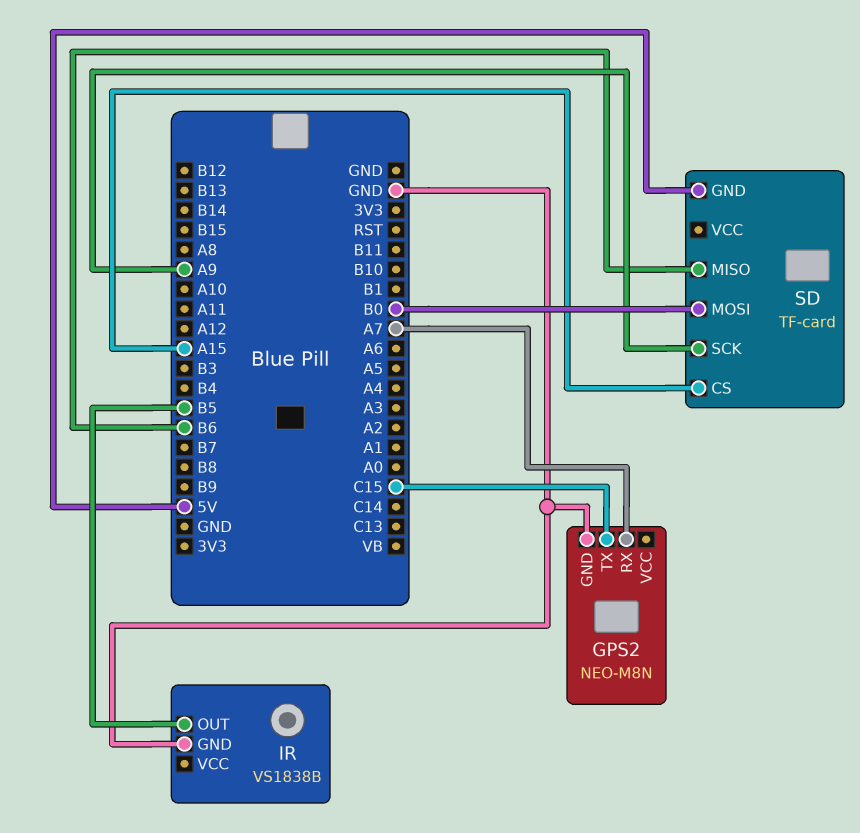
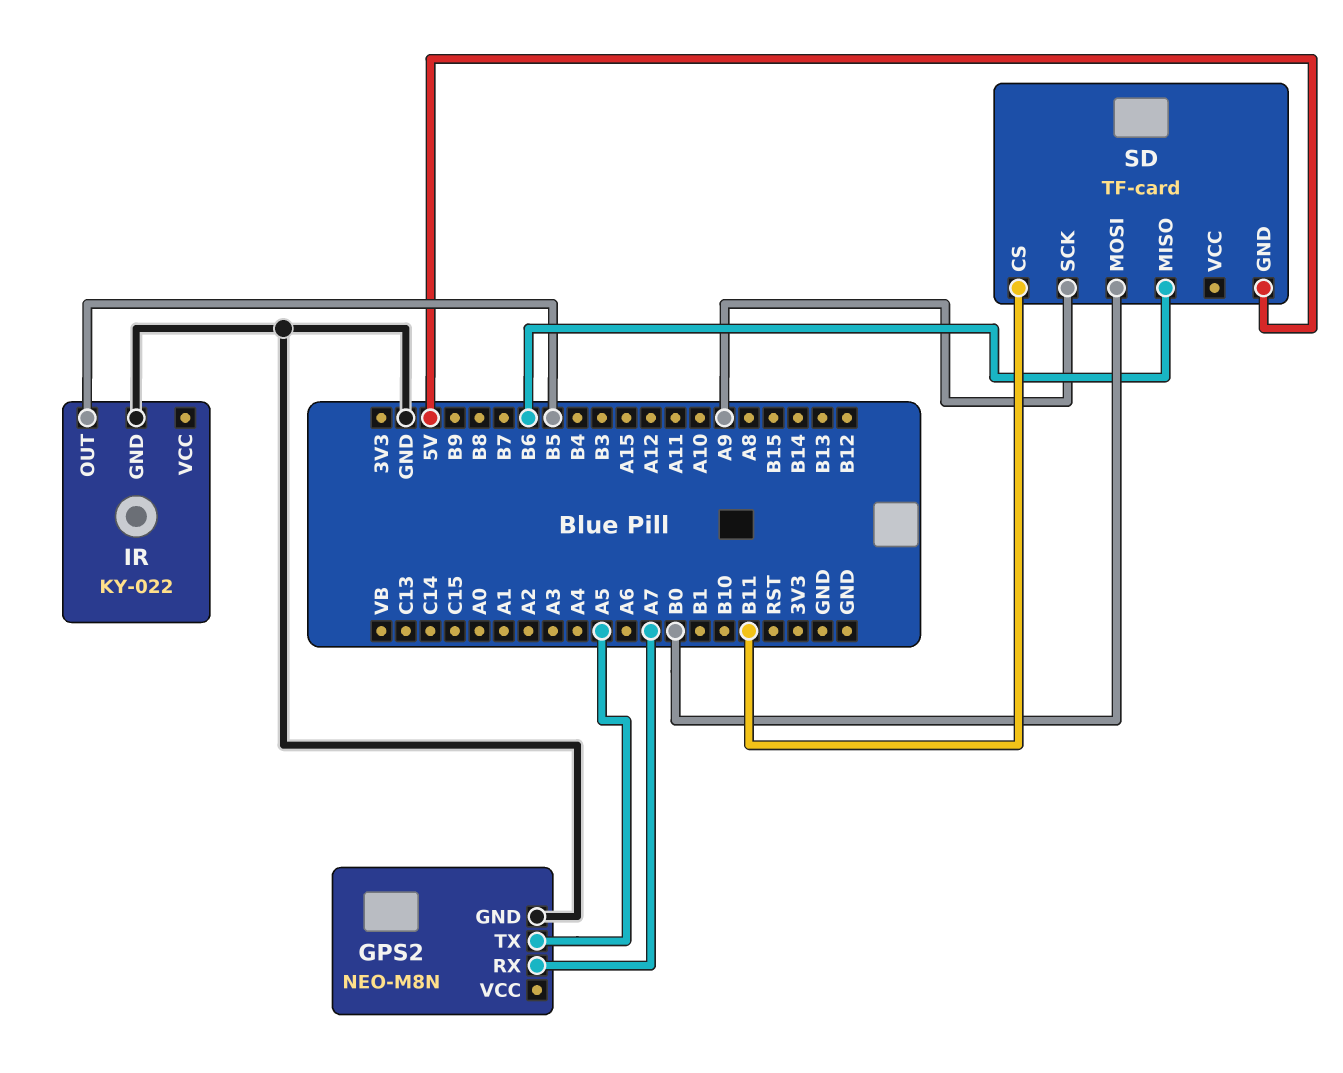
GPS2 pin TX: C15 -> A5
IR: VS1838B -> KY-022
SD pin CS: A15 -> B11

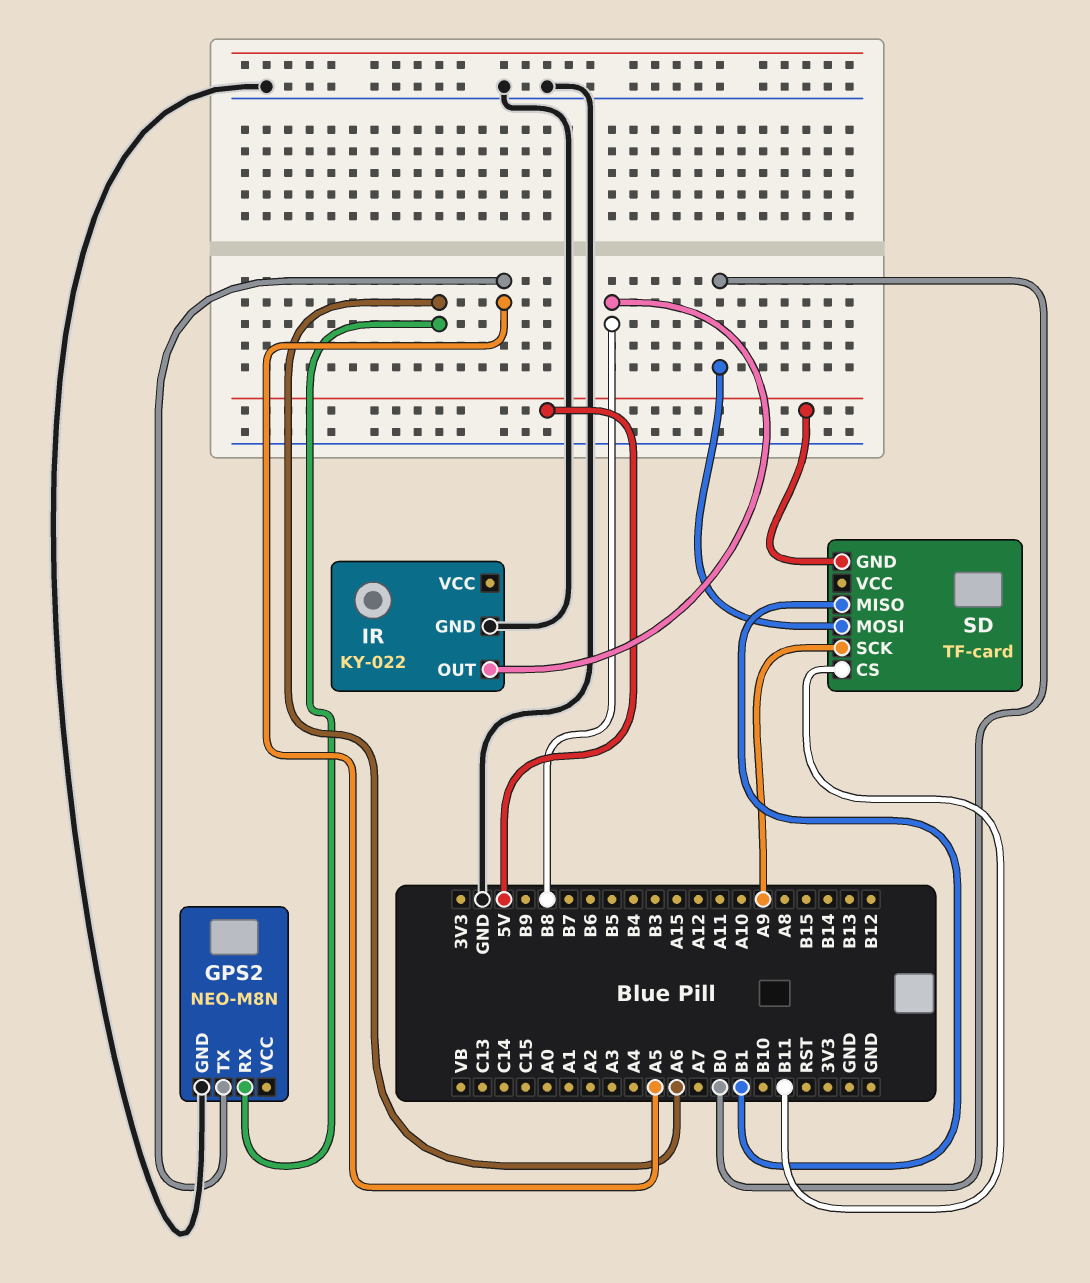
GPS2 pin RX: A7 -> A6
IR pin OUT: B5 -> B8
SD pin MISO: B6 -> B1

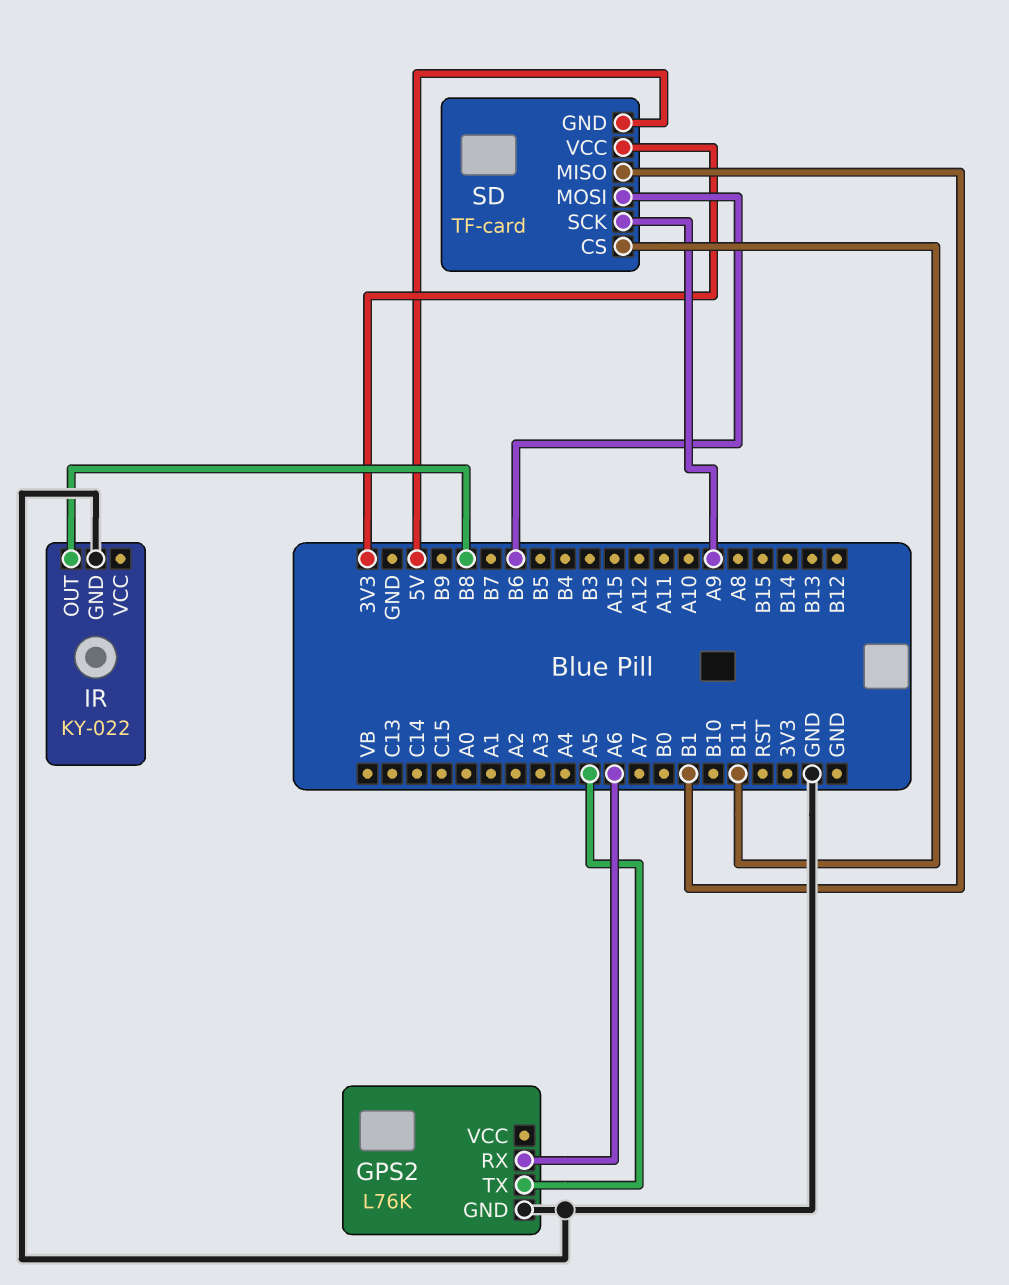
GPS2: NEO-M8N -> L76K
SD pin MOSI: B0 -> B6
SD pin VCC: none -> 3V3

